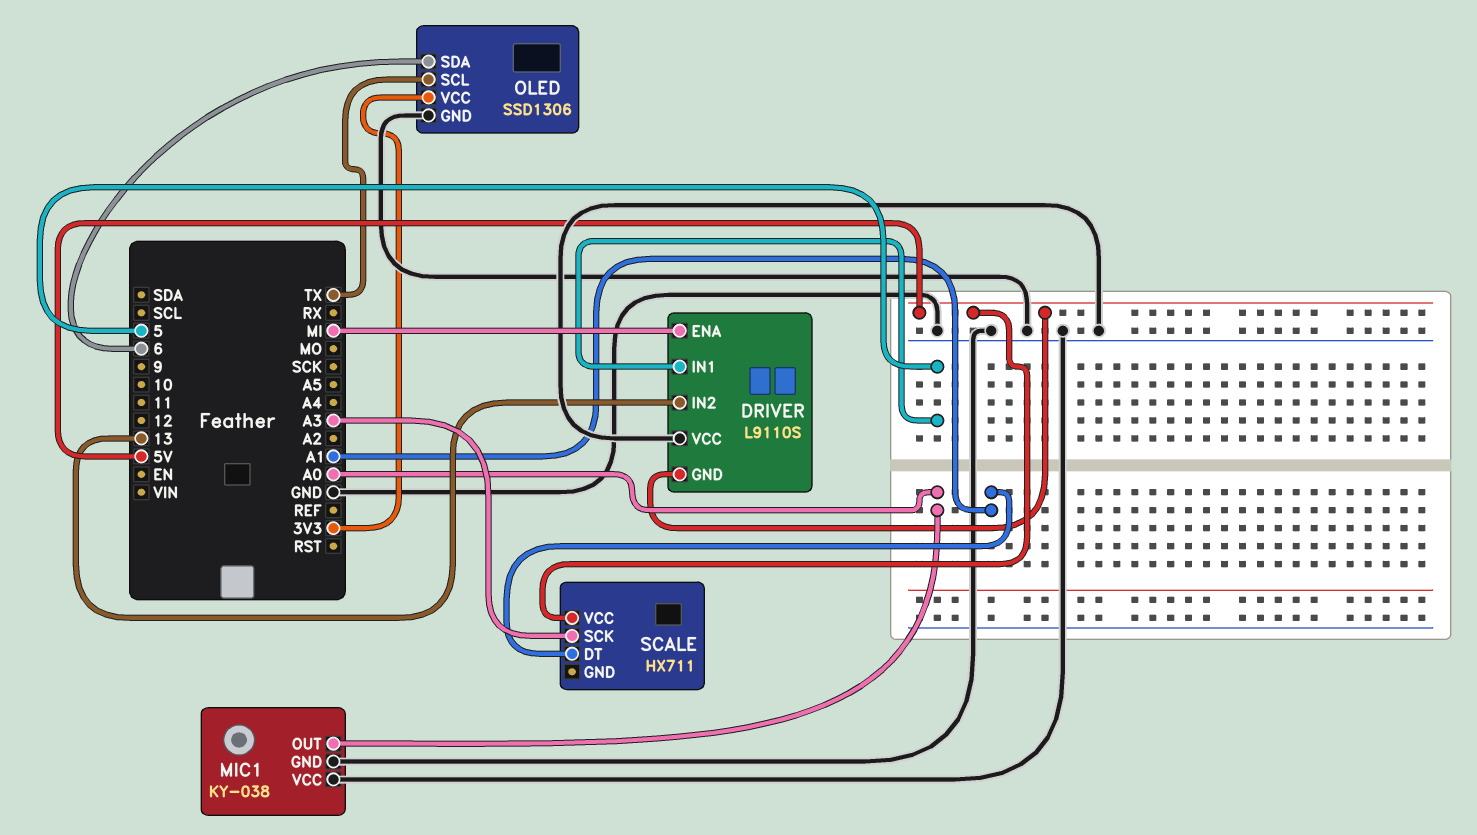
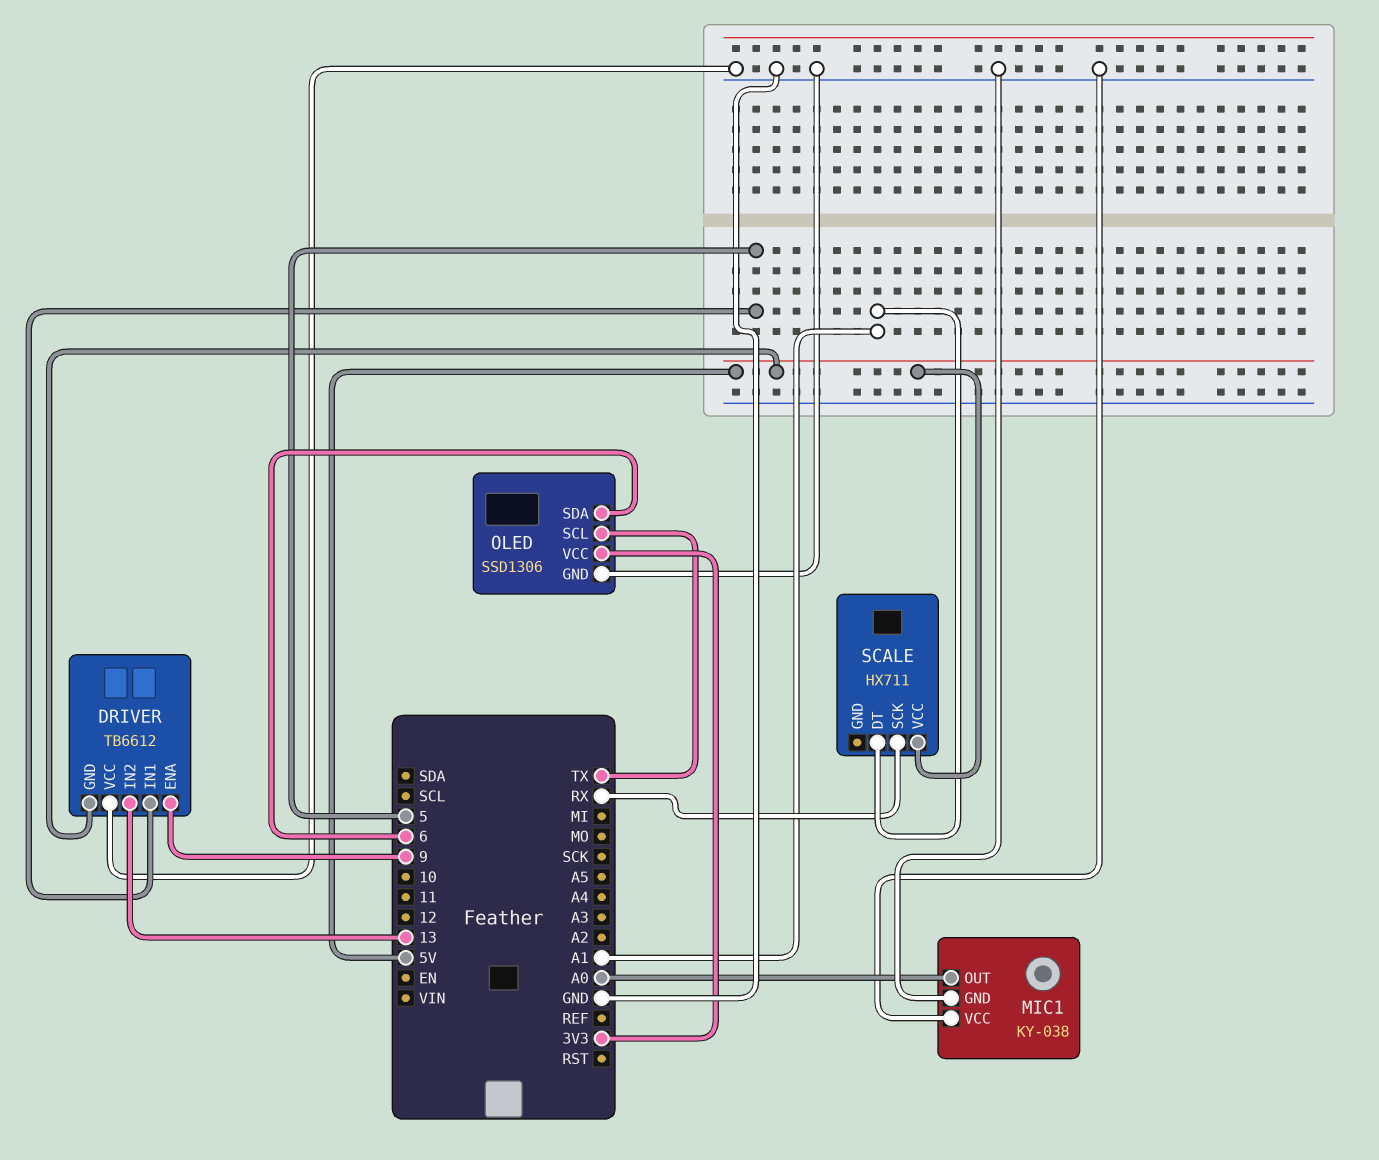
DRIVER: L9110S -> TB6612
DRIVER pin ENA: MI -> 9
SCALE pin SCK: A3 -> RX

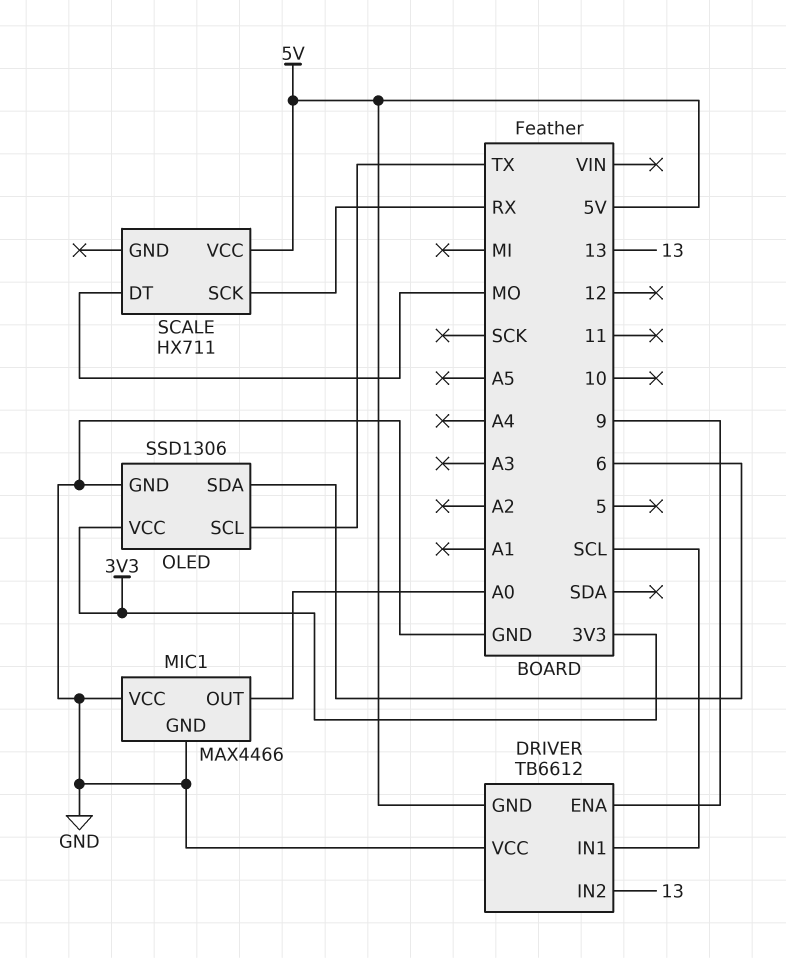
DRIVER pin IN1: 5 -> SCL
MIC1: KY-038 -> MAX4466
SCALE pin DT: A1 -> MO

